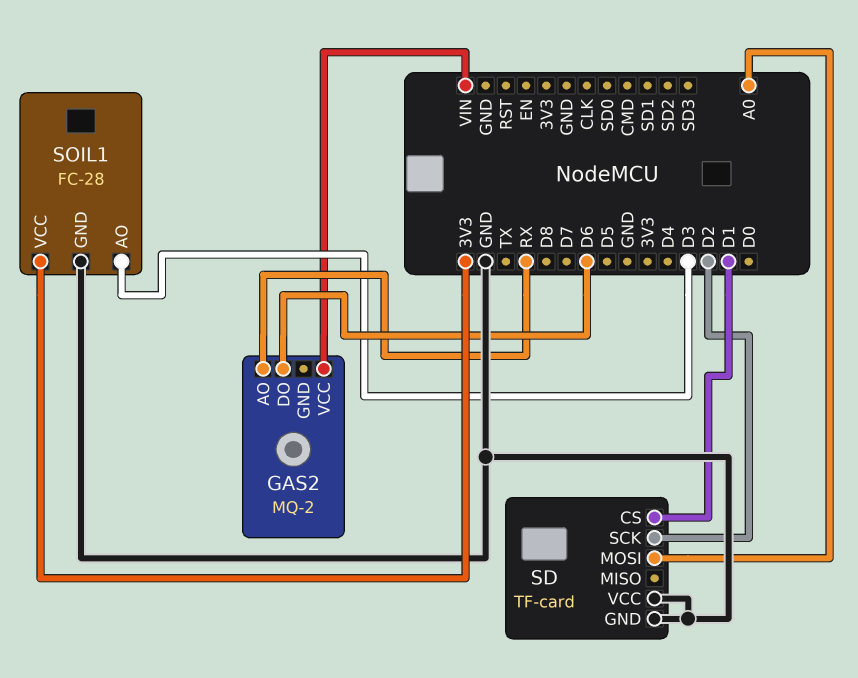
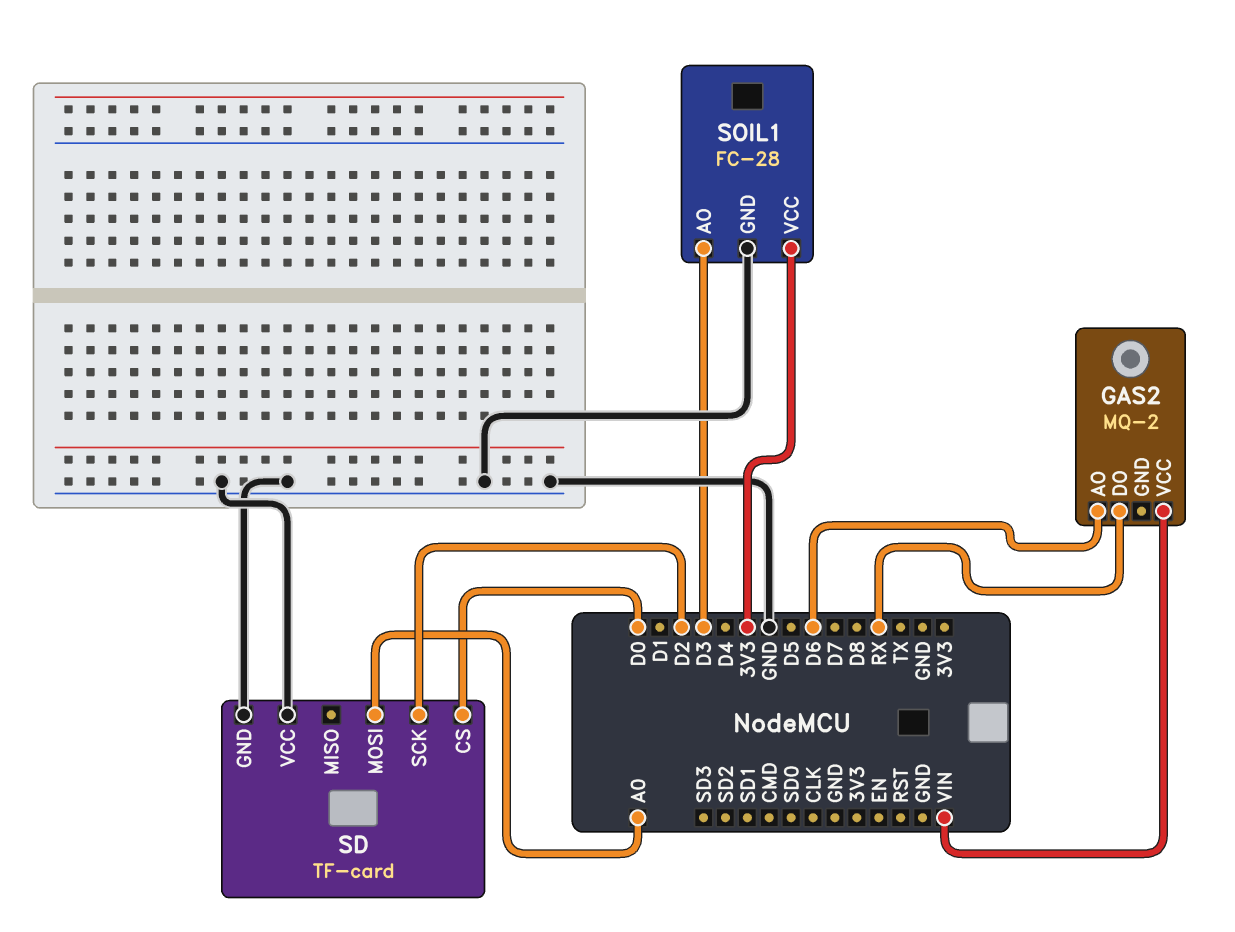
GAS2 pin AO: RX -> D6
GAS2 pin DO: D6 -> RX
SD pin CS: D1 -> D0

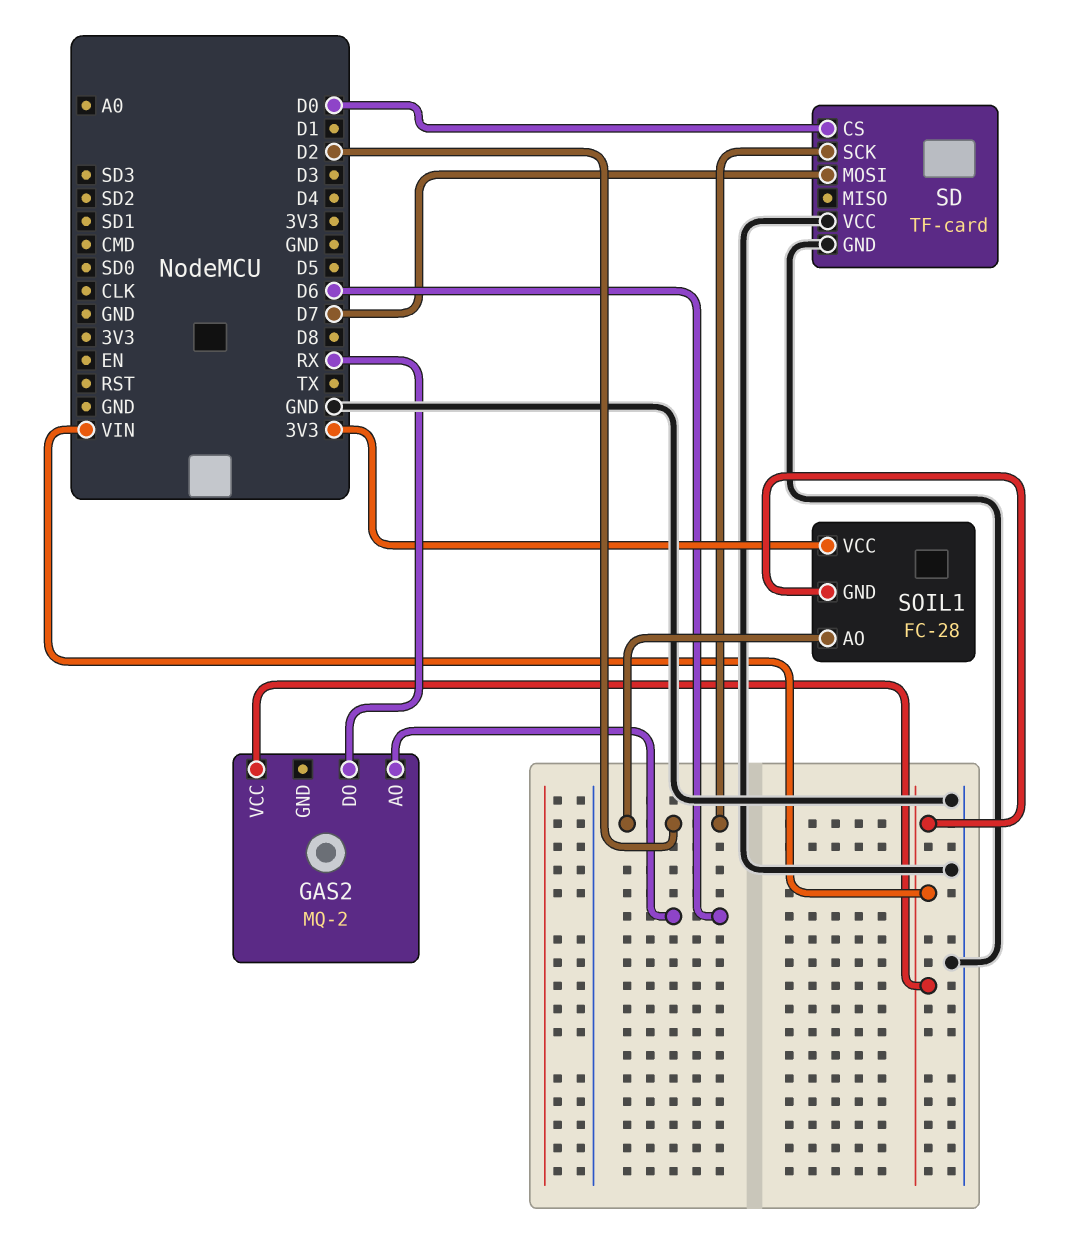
SD pin MOSI: A0 -> D7
SOIL1 pin AO: D3 -> D2
SOIL1 pin GND: GND -> VIN

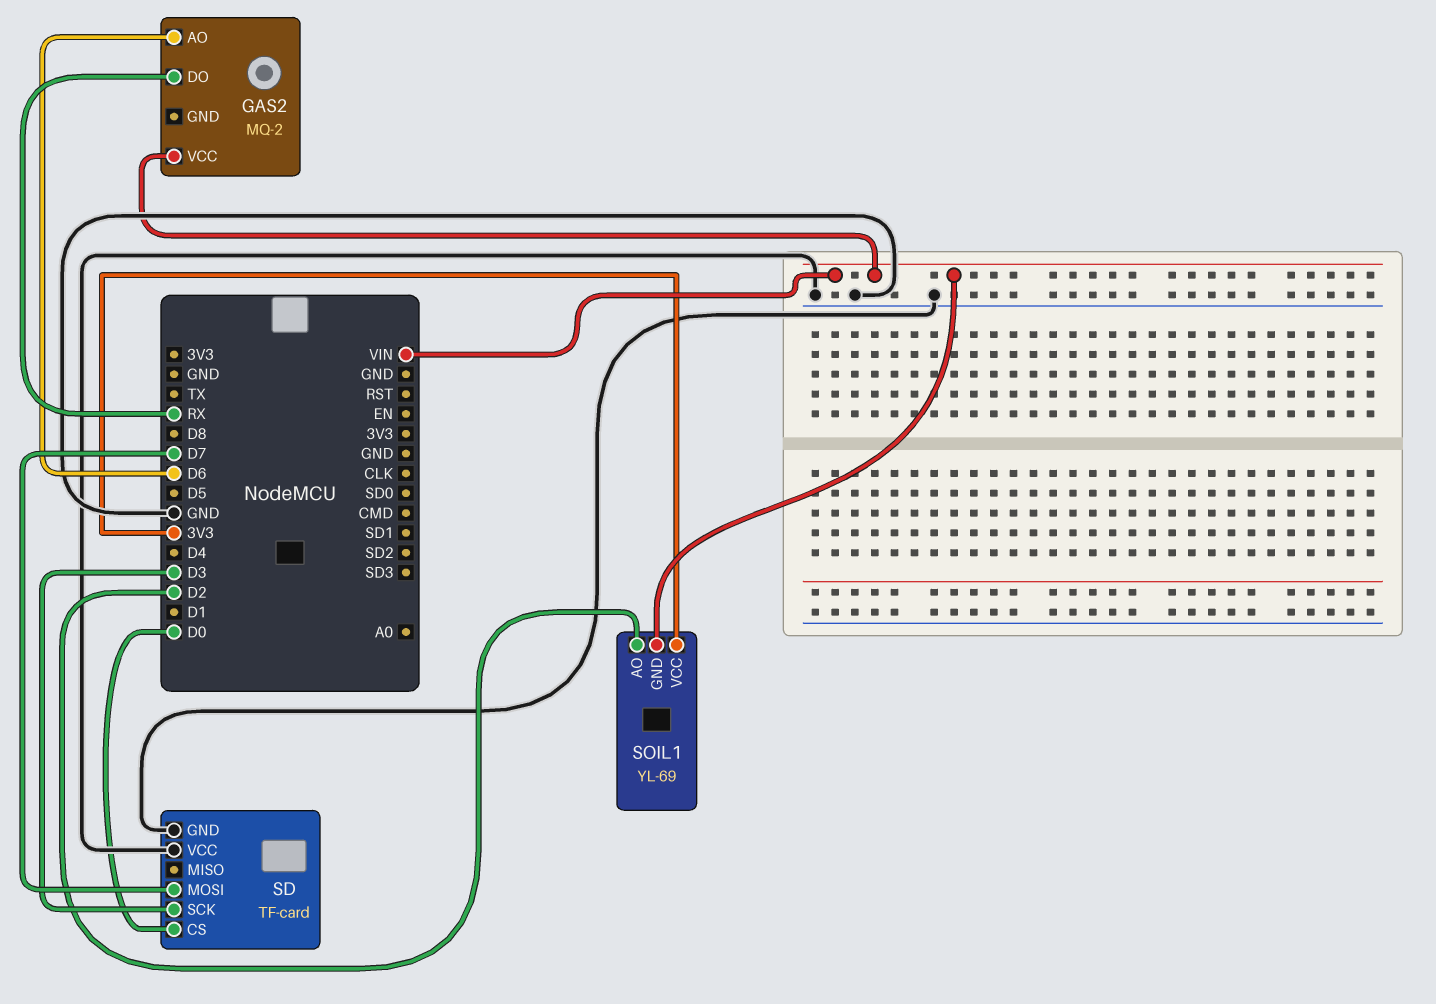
SD pin SCK: D2 -> D3
SOIL1: FC-28 -> YL-69

